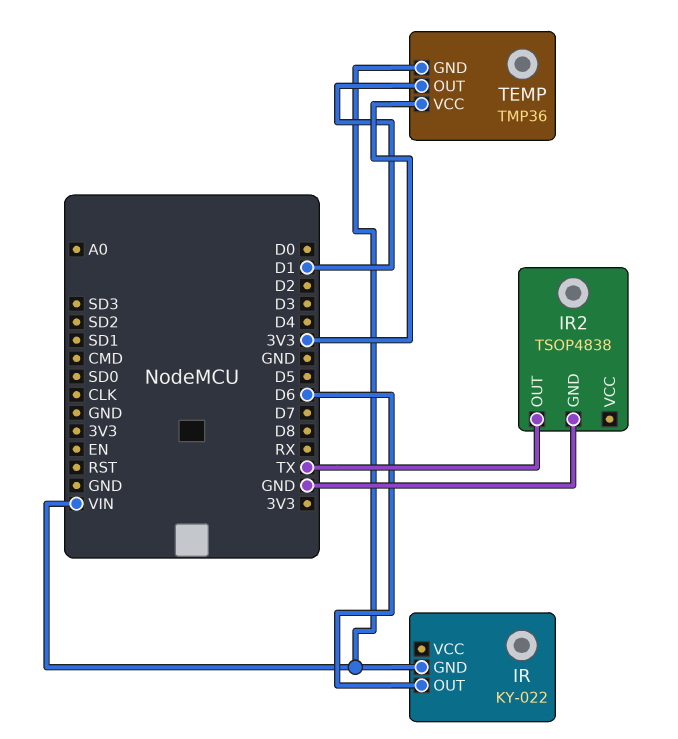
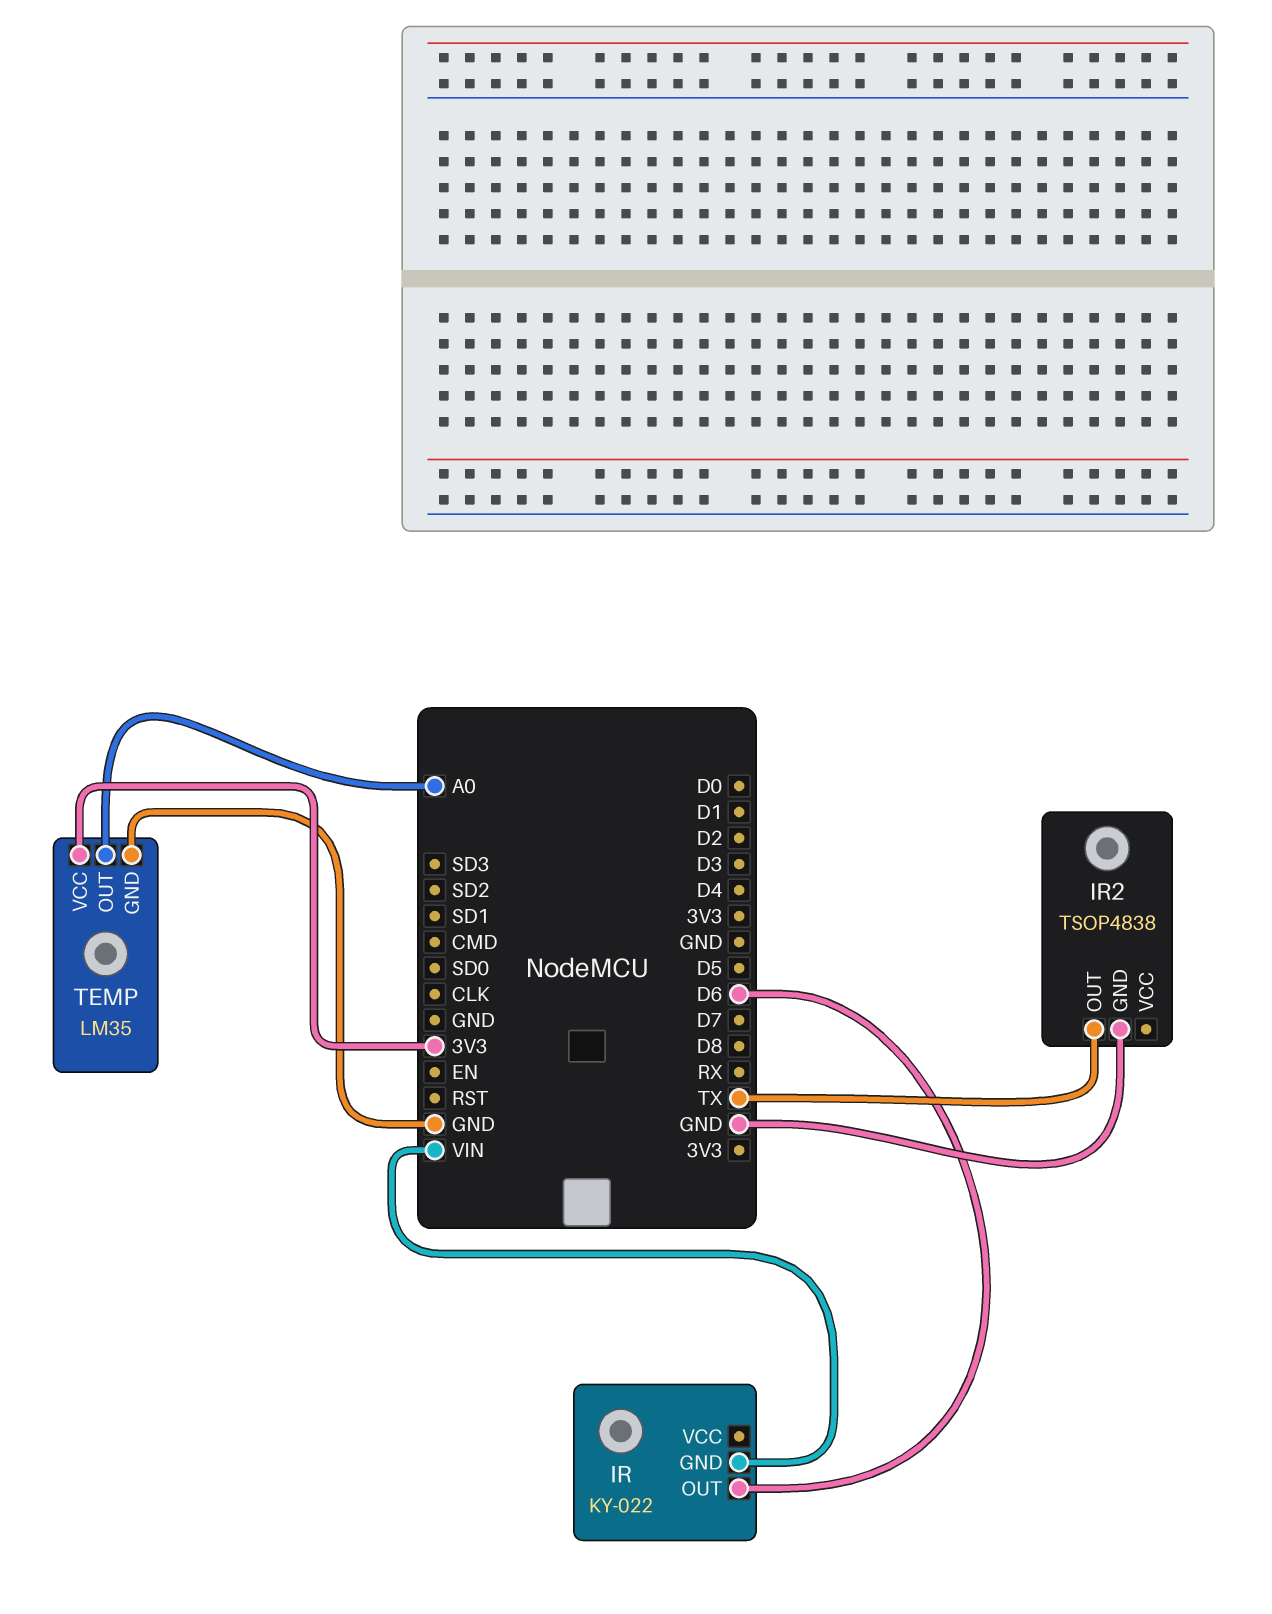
TEMP: TMP36 -> LM35
TEMP pin GND: VIN -> GND
TEMP pin OUT: D1 -> A0

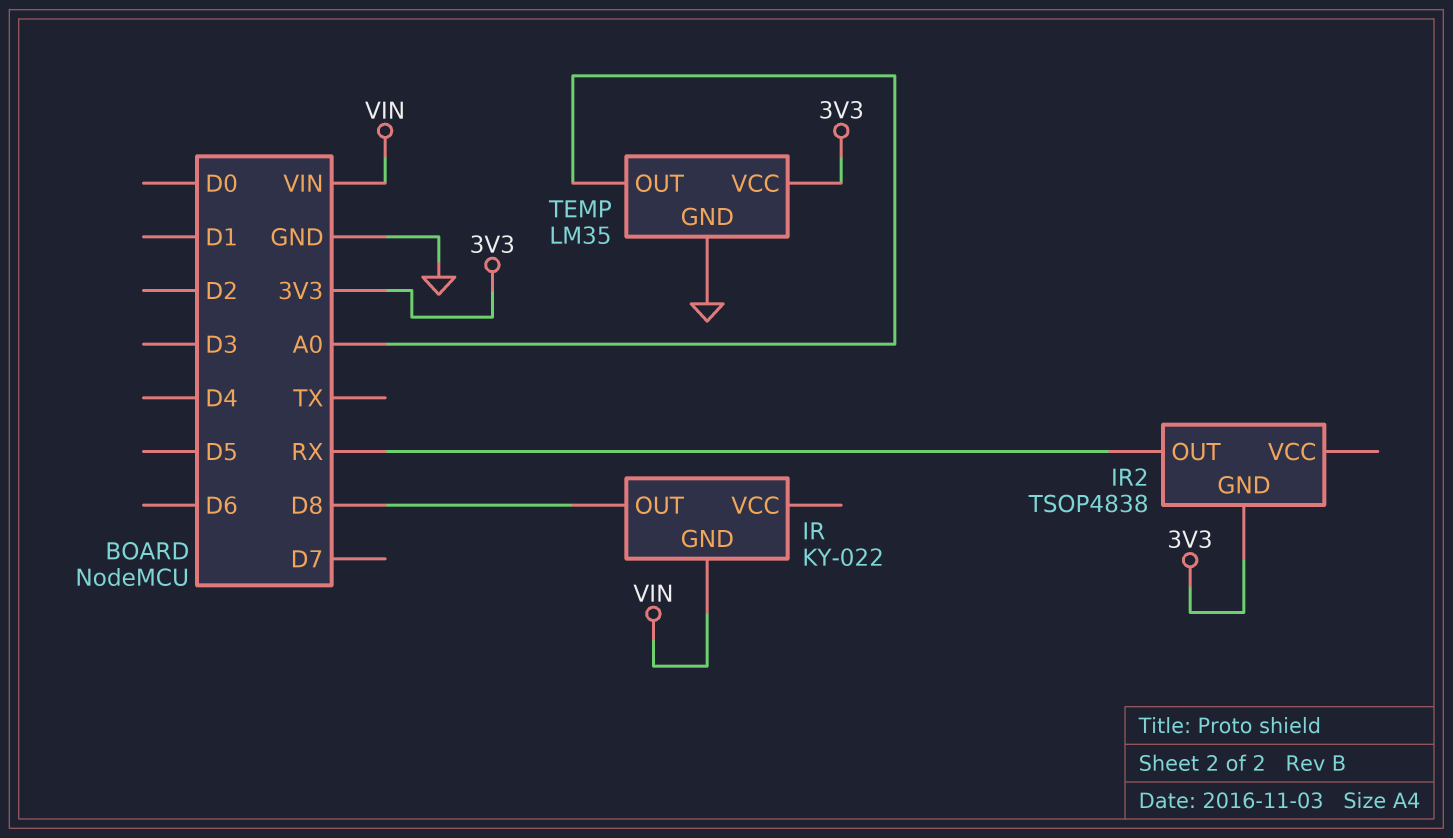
IR pin OUT: D6 -> D8
IR2 pin GND: GND -> 3V3
IR2 pin OUT: TX -> RX

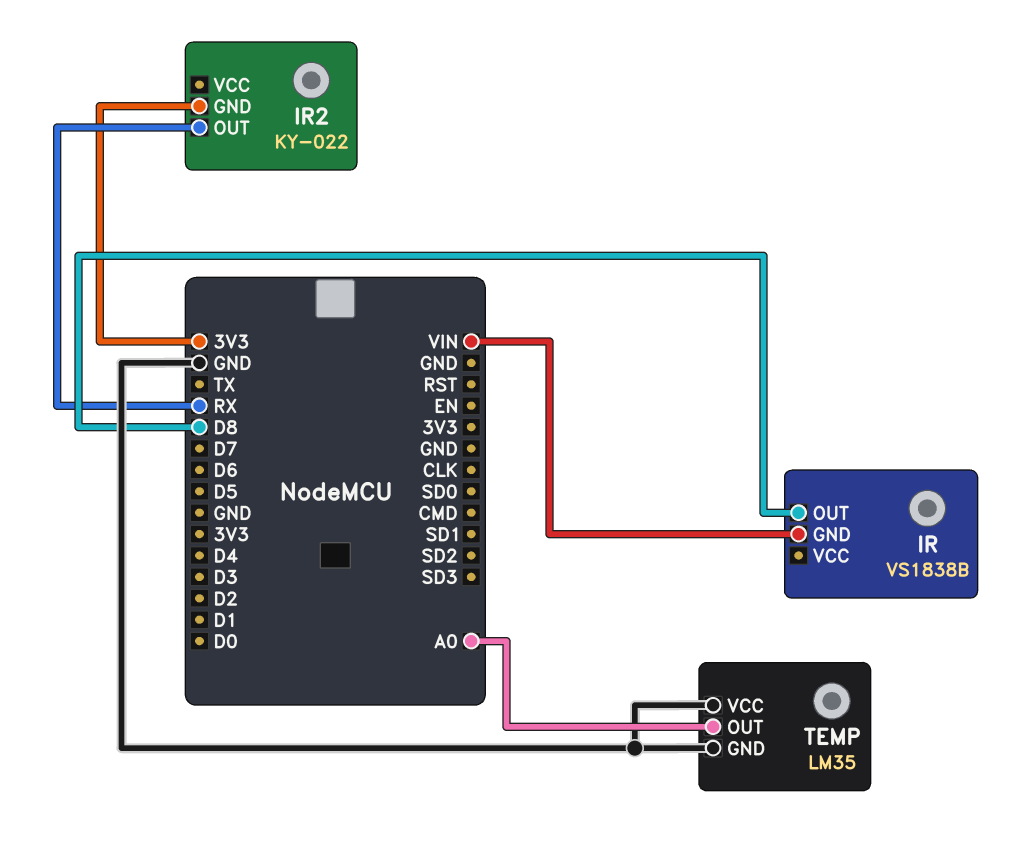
IR: KY-022 -> VS1838B
IR2: TSOP4838 -> KY-022
TEMP pin VCC: 3V3 -> GND

